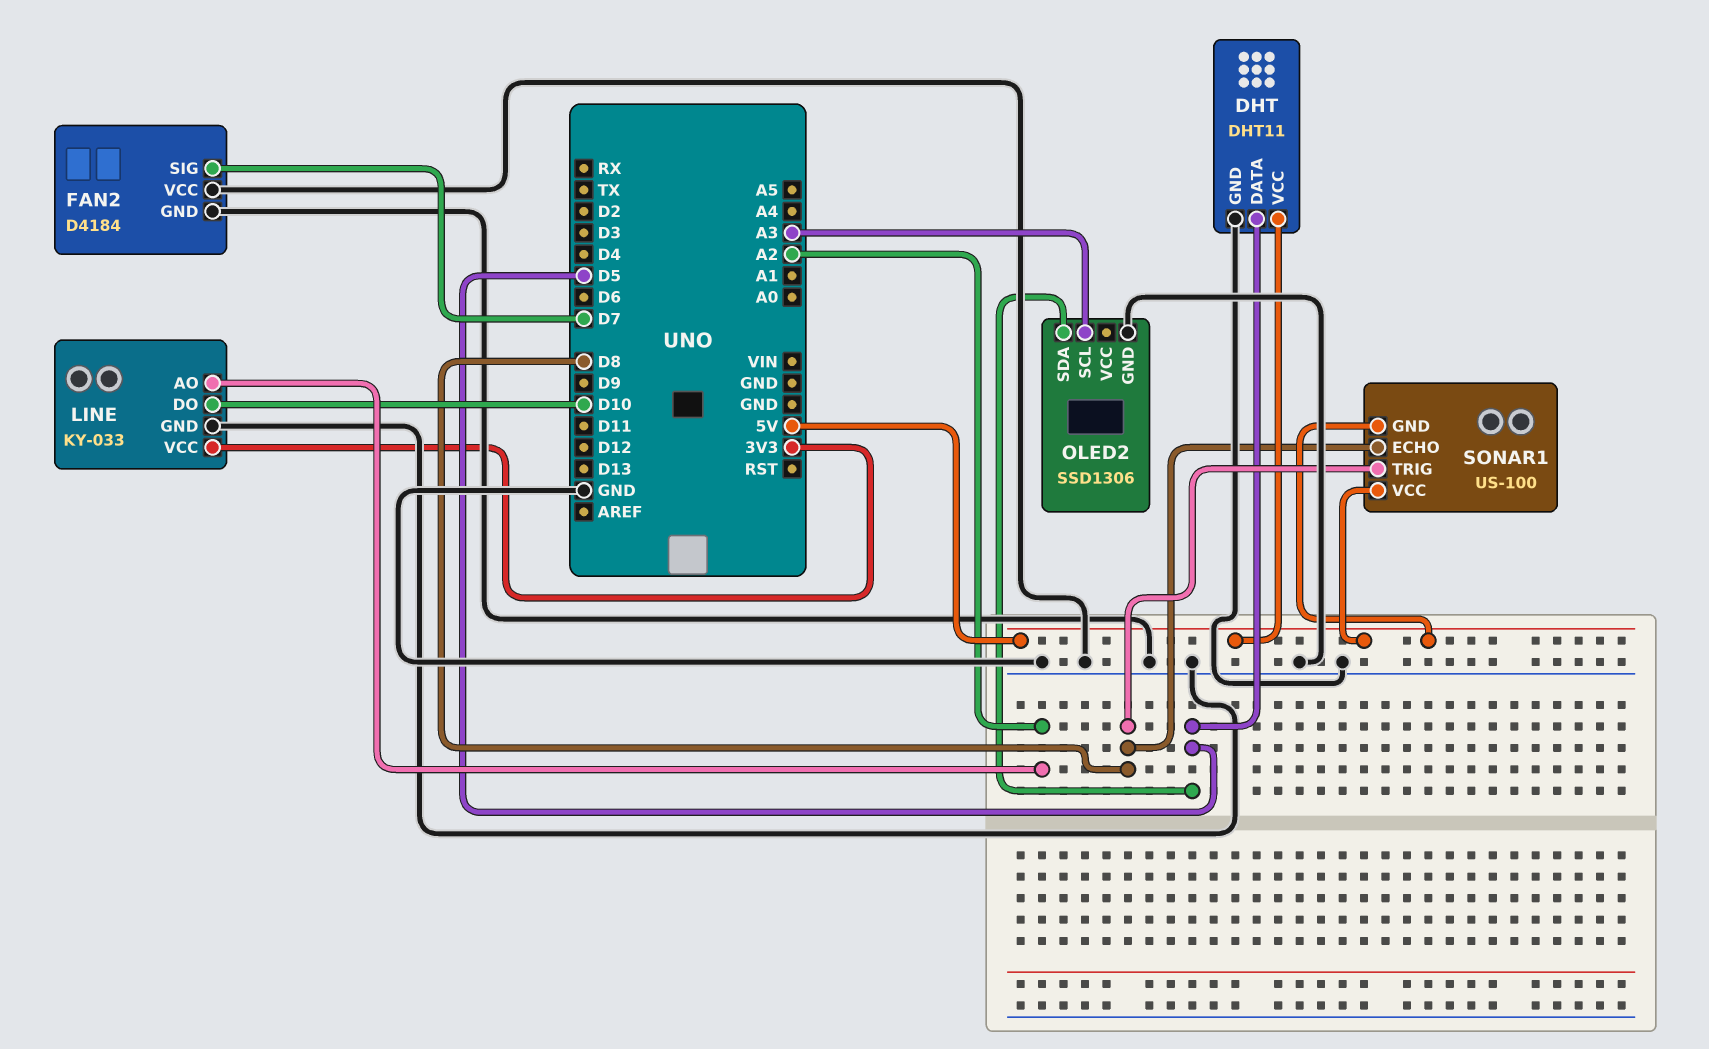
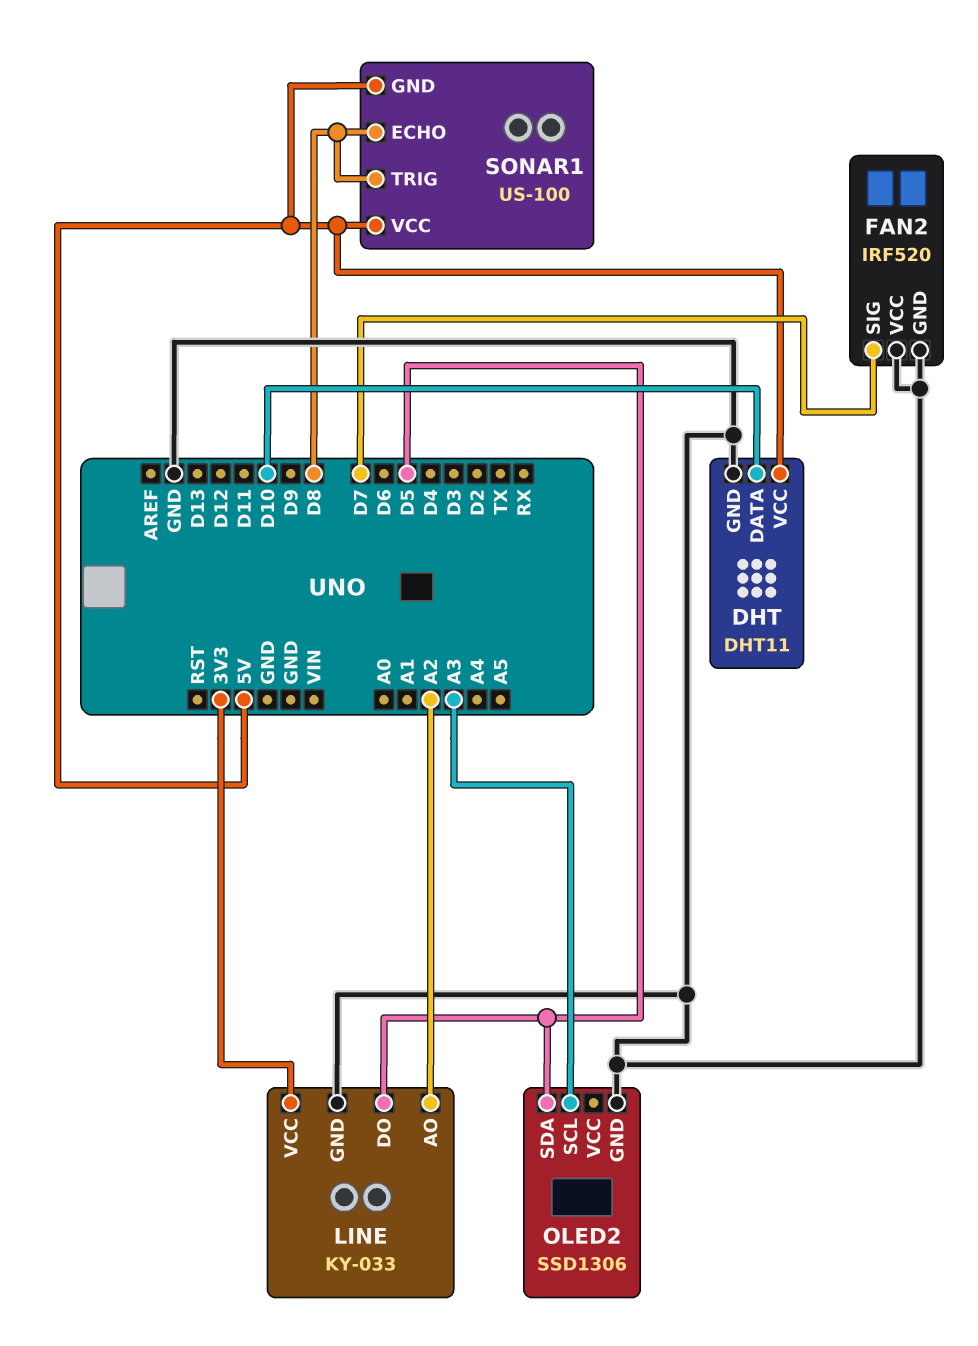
DHT pin DATA: D5 -> D10
FAN2: D4184 -> IRF520
LINE pin DO: D10 -> D5

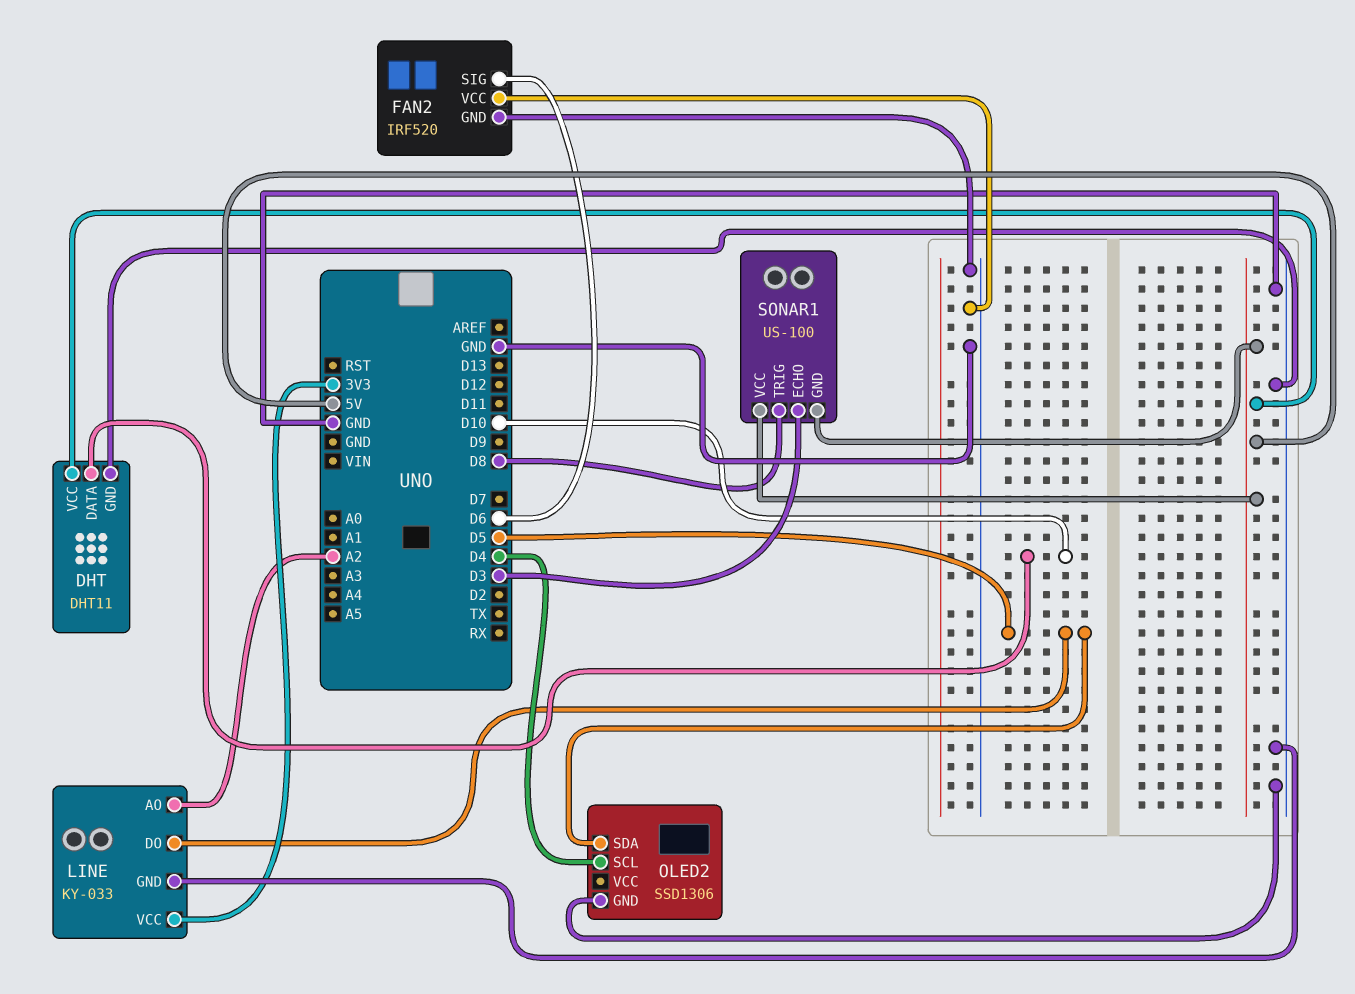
FAN2 pin SIG: D7 -> D6
OLED2 pin SCL: A3 -> D4
SONAR1 pin ECHO: D8 -> D3

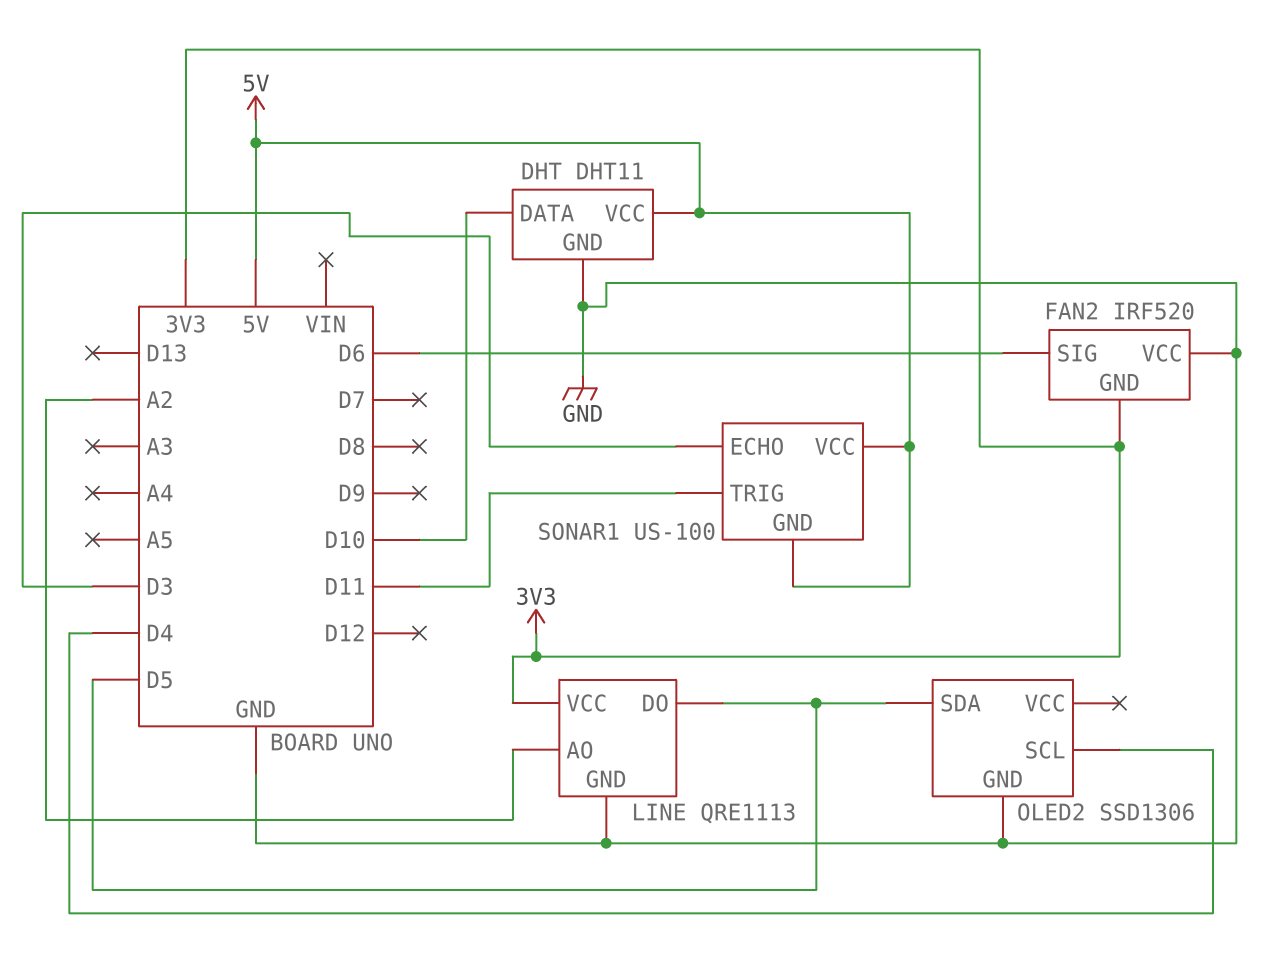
FAN2 pin GND: GND -> 3V3
LINE: KY-033 -> QRE1113
SONAR1 pin TRIG: D8 -> D11

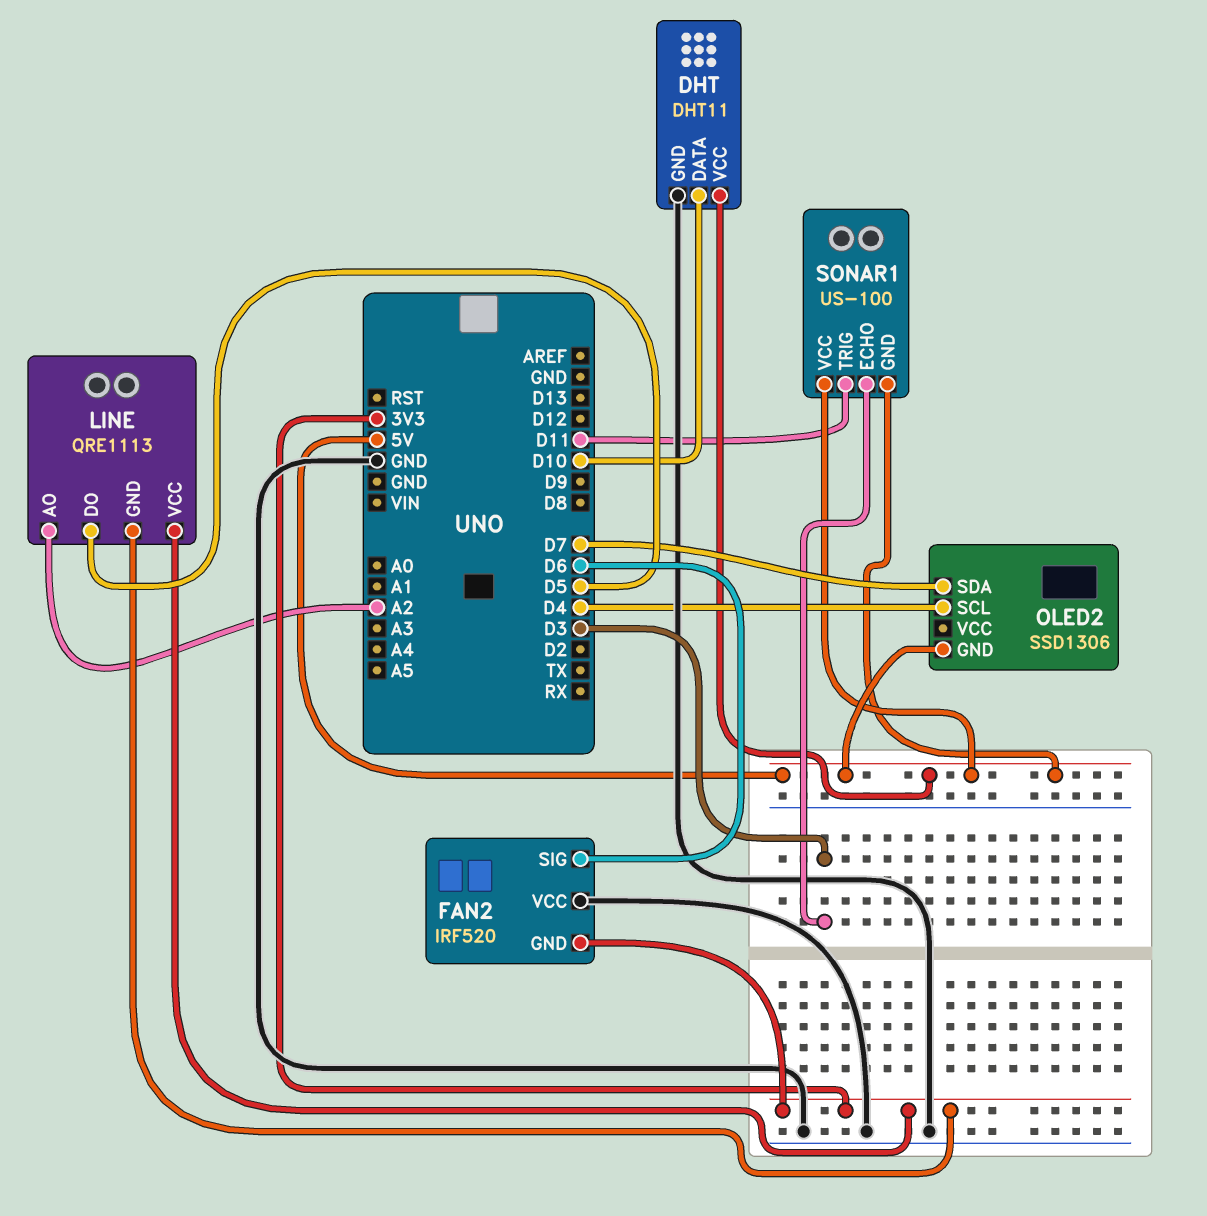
LINE pin GND: GND -> 3V3
OLED2 pin GND: GND -> 5V
OLED2 pin SDA: D5 -> D7

